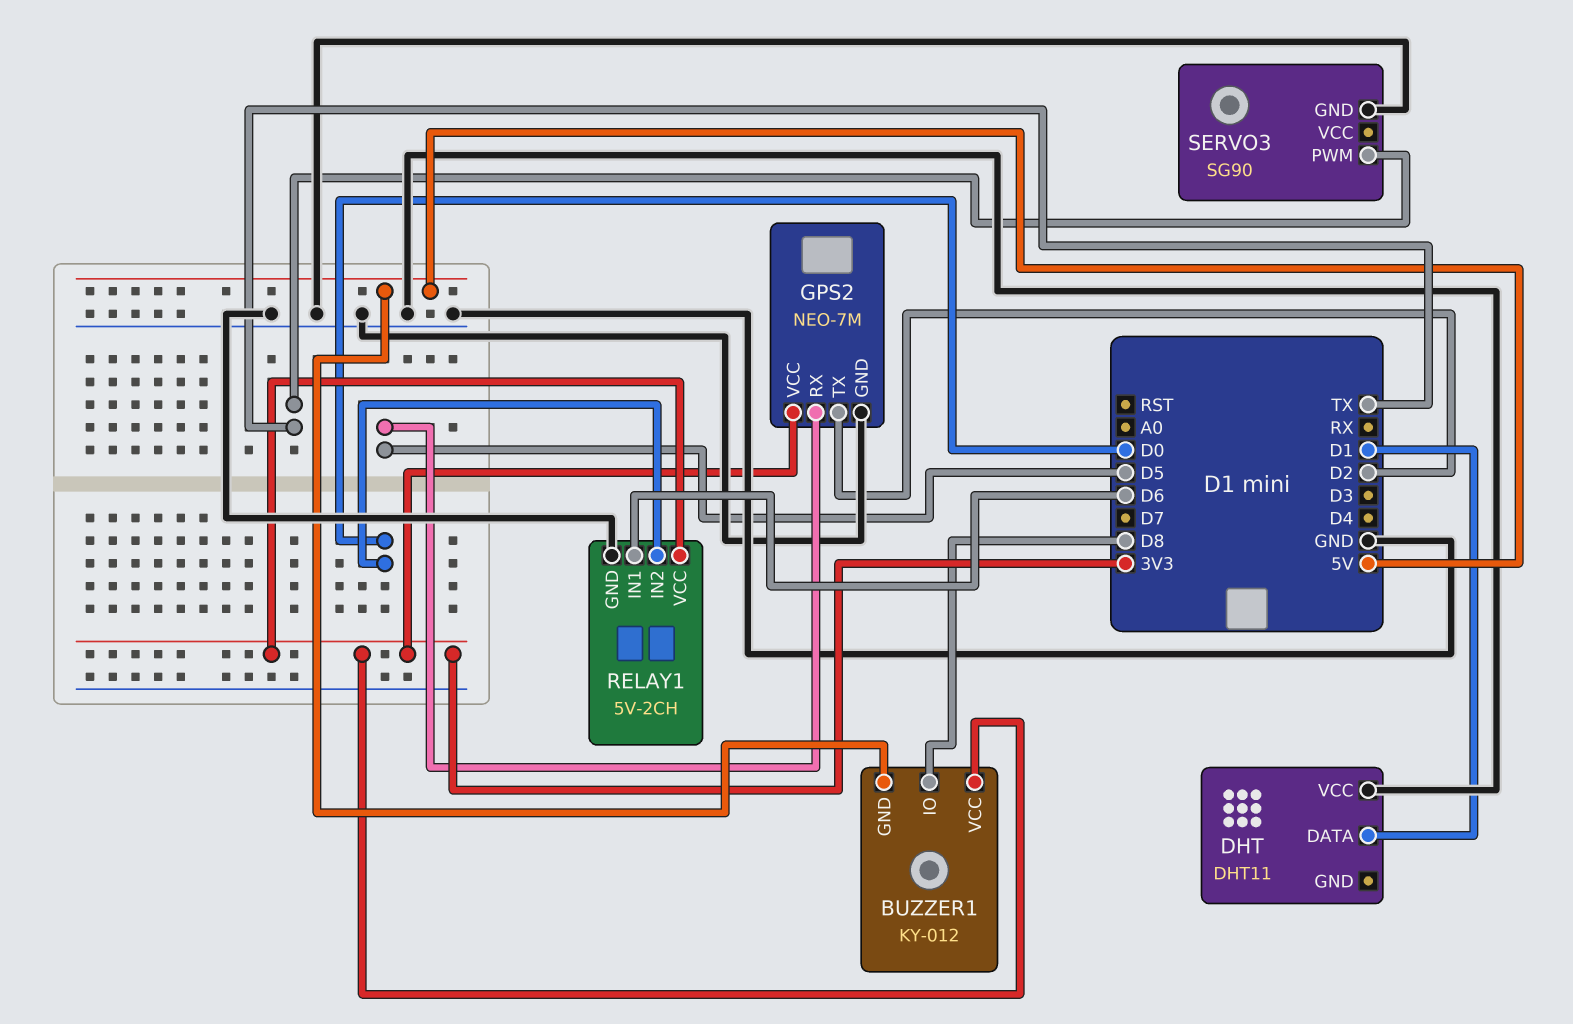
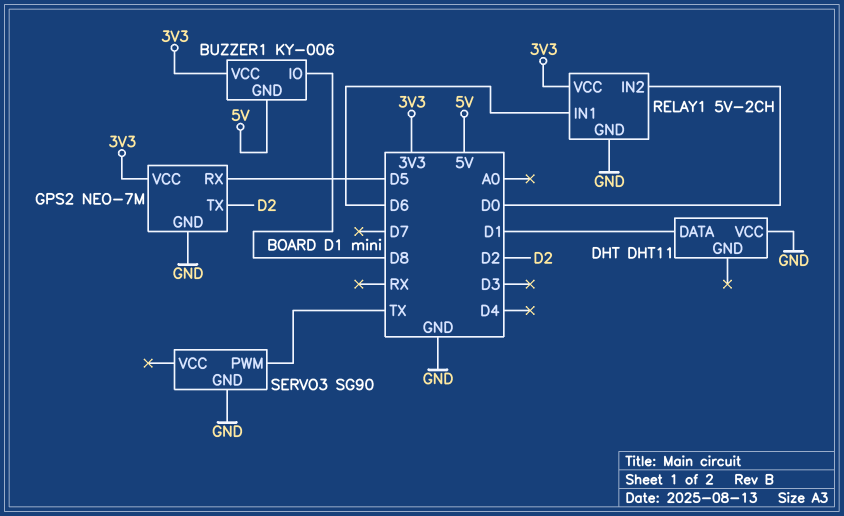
BUZZER1: KY-012 -> KY-006

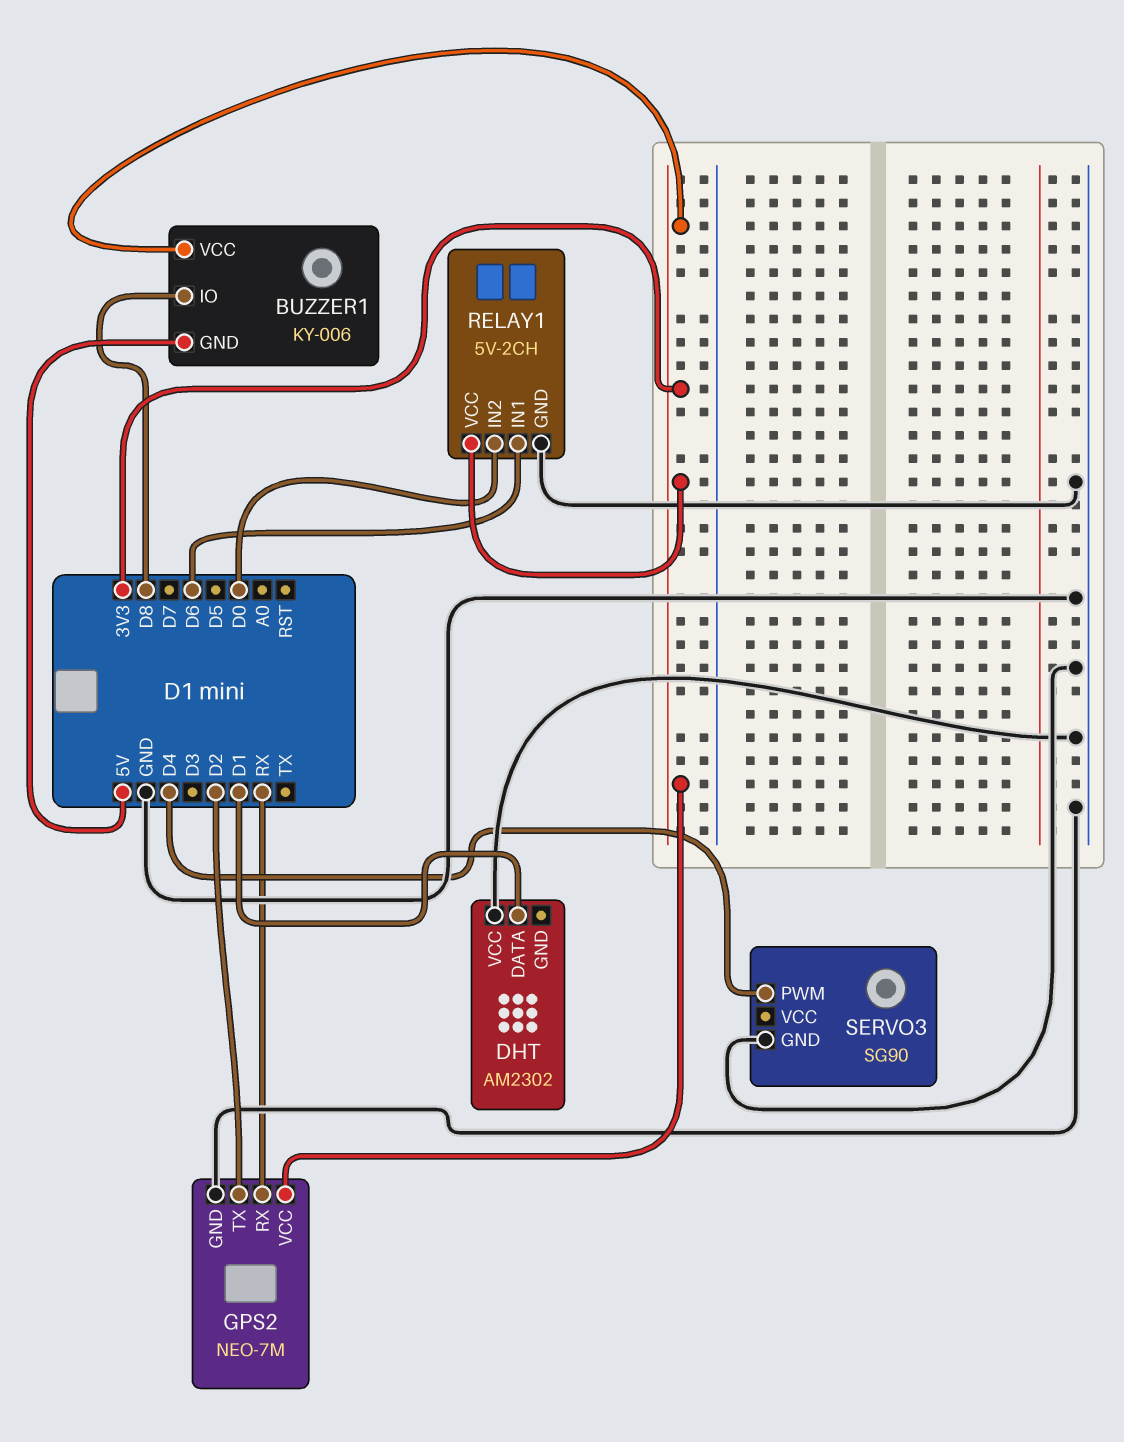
DHT: DHT11 -> AM2302
GPS2 pin RX: D5 -> RX
SERVO3 pin PWM: TX -> D4

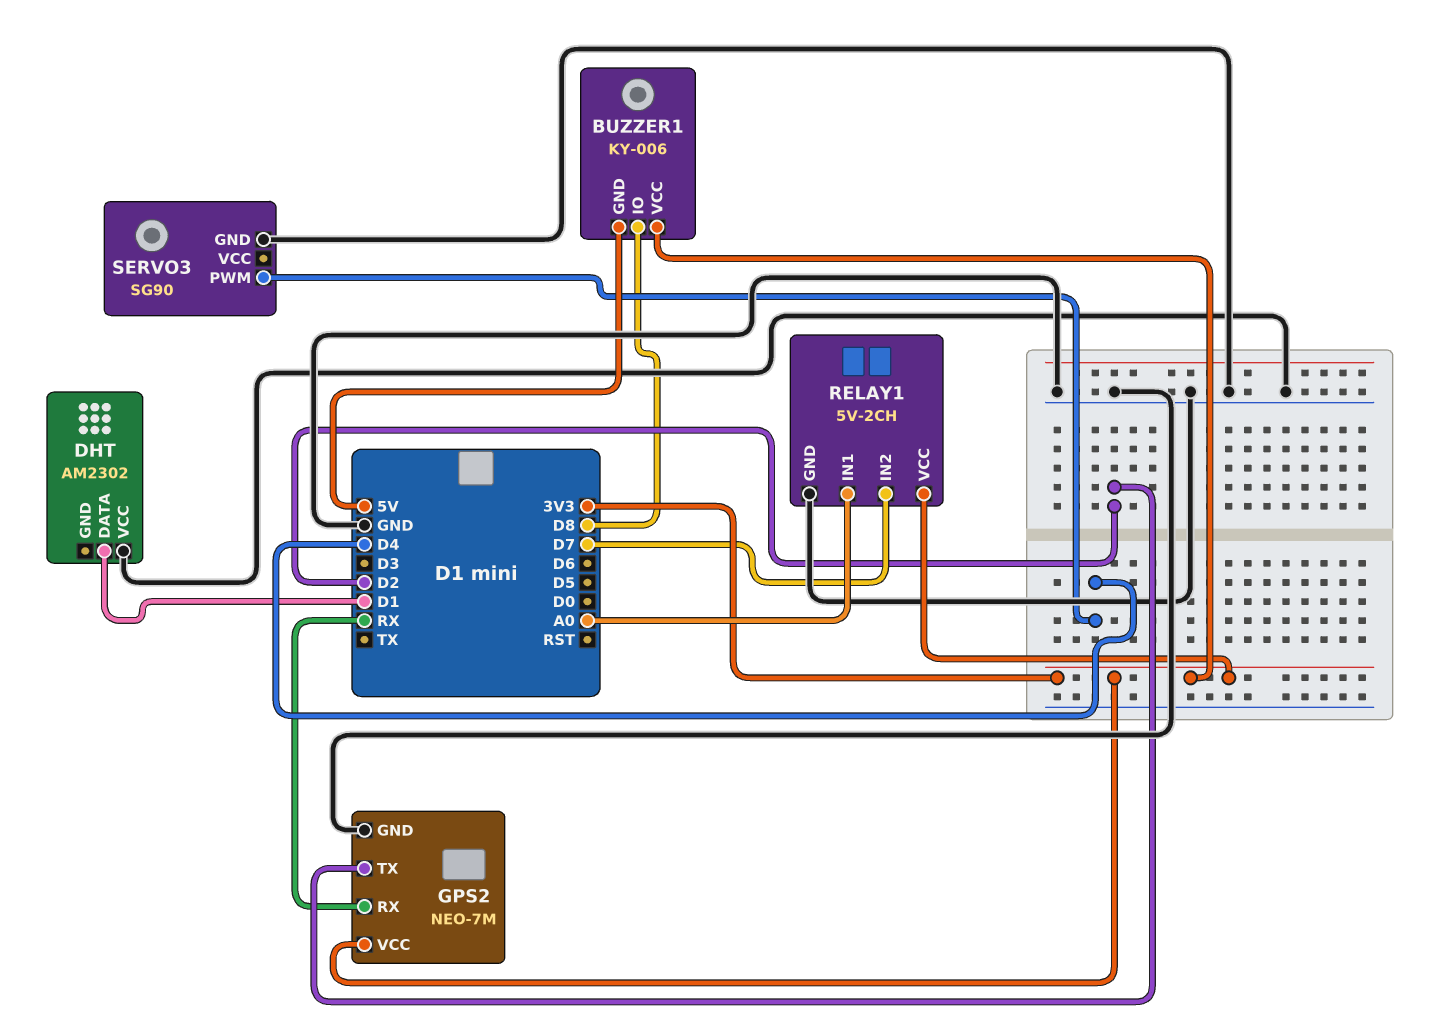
RELAY1 pin IN1: D6 -> A0
RELAY1 pin IN2: D0 -> D7

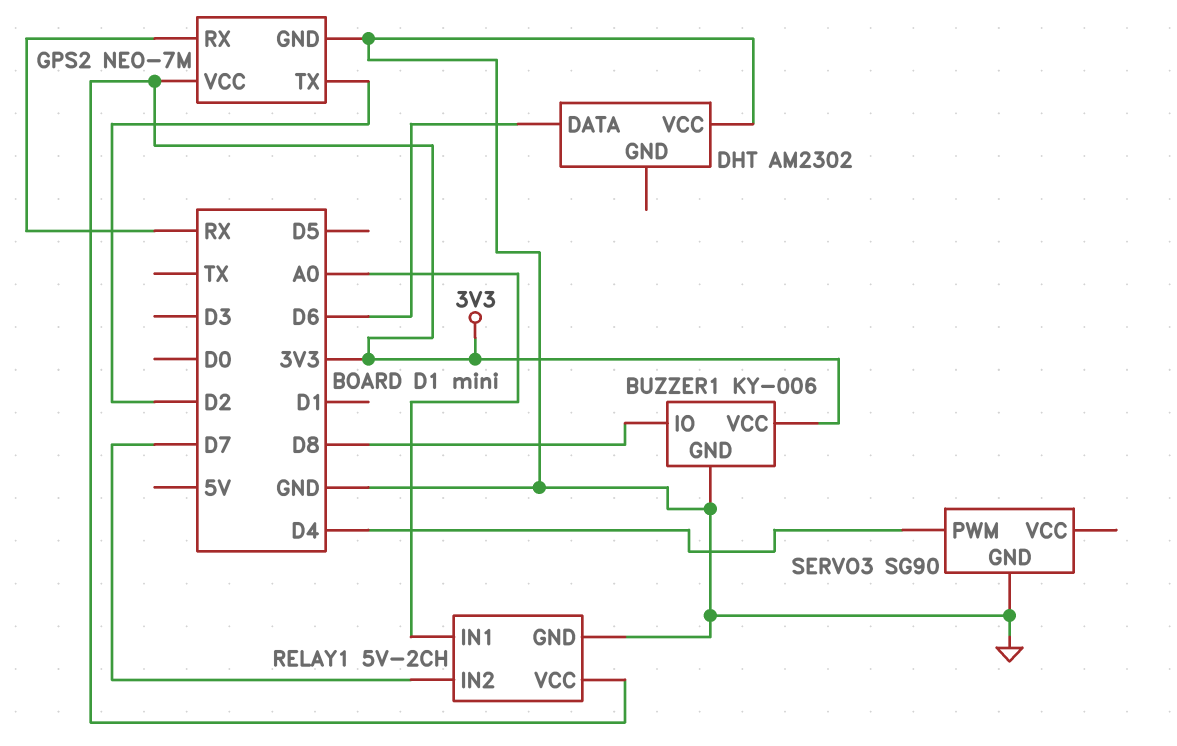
BUZZER1 pin GND: 5V -> GND
DHT pin DATA: D1 -> D6

